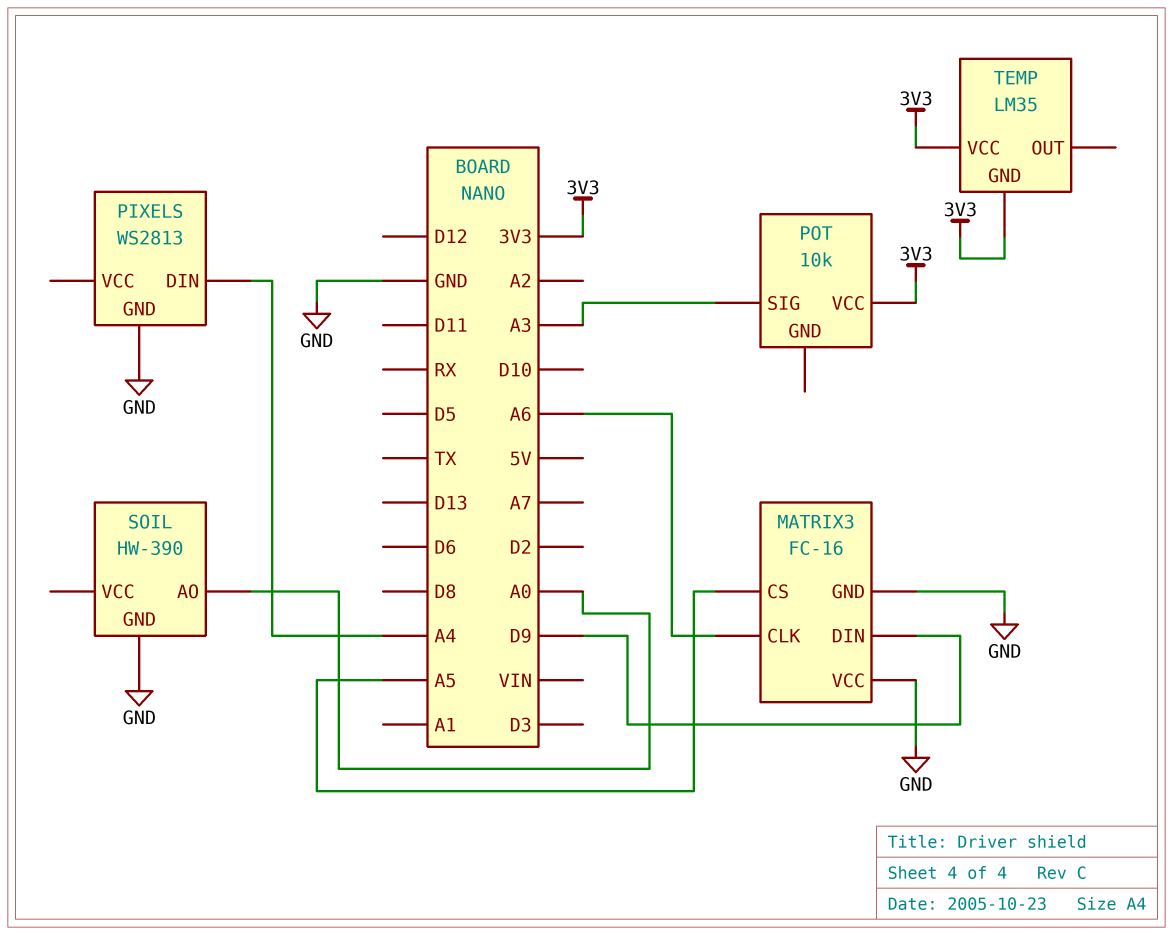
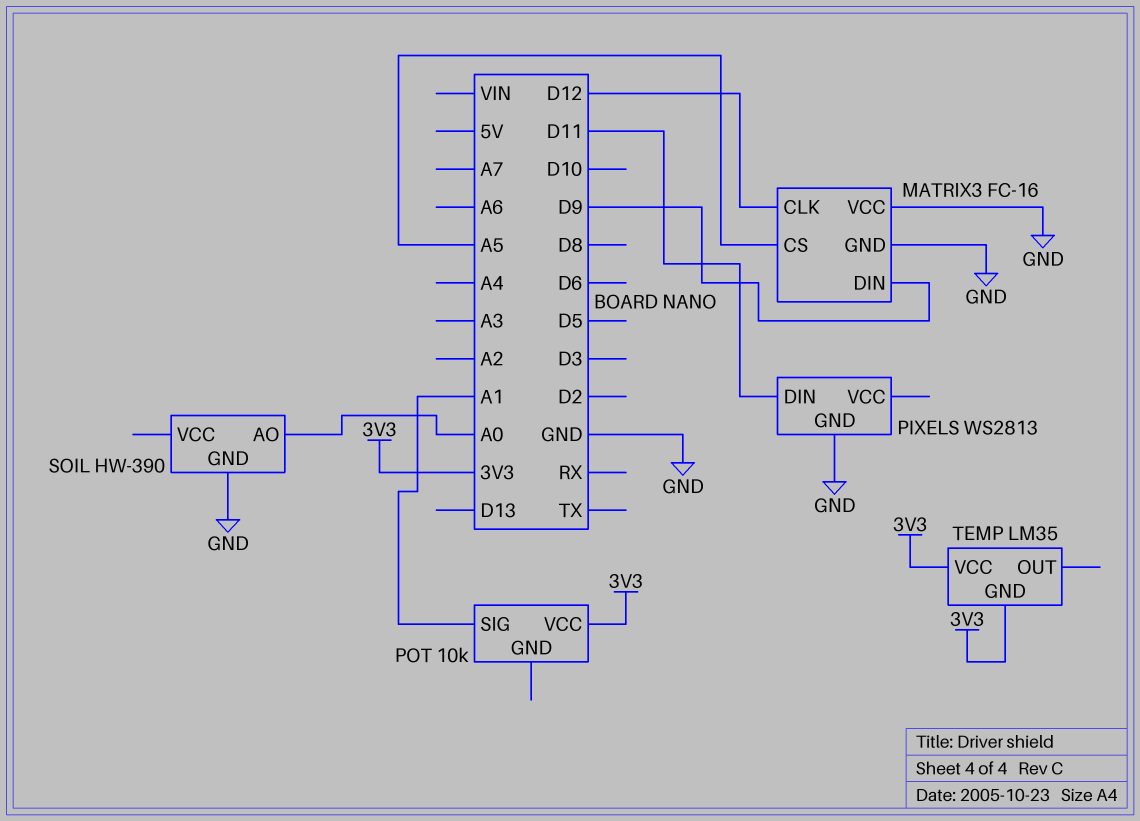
MATRIX3 pin CLK: A6 -> D12
PIXELS pin DIN: A4 -> D11
POT pin SIG: A3 -> A1

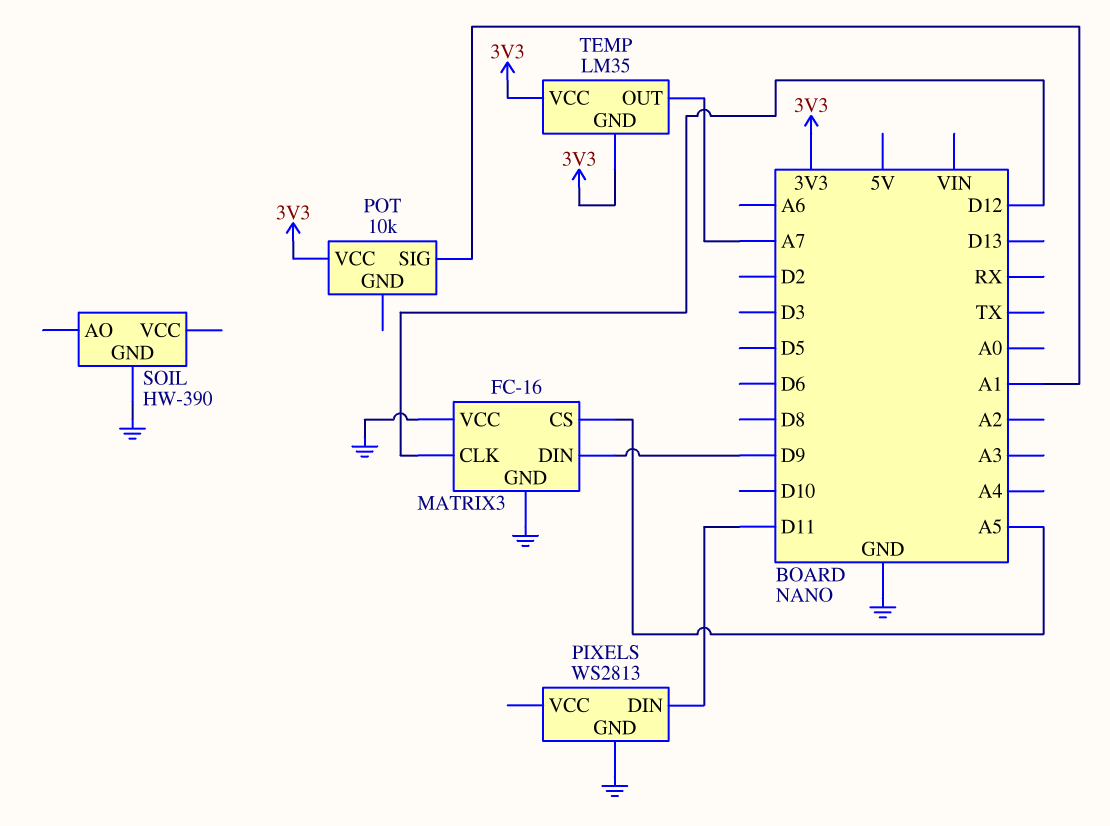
SOIL pin AO: A0 -> none
TEMP pin OUT: none -> A7

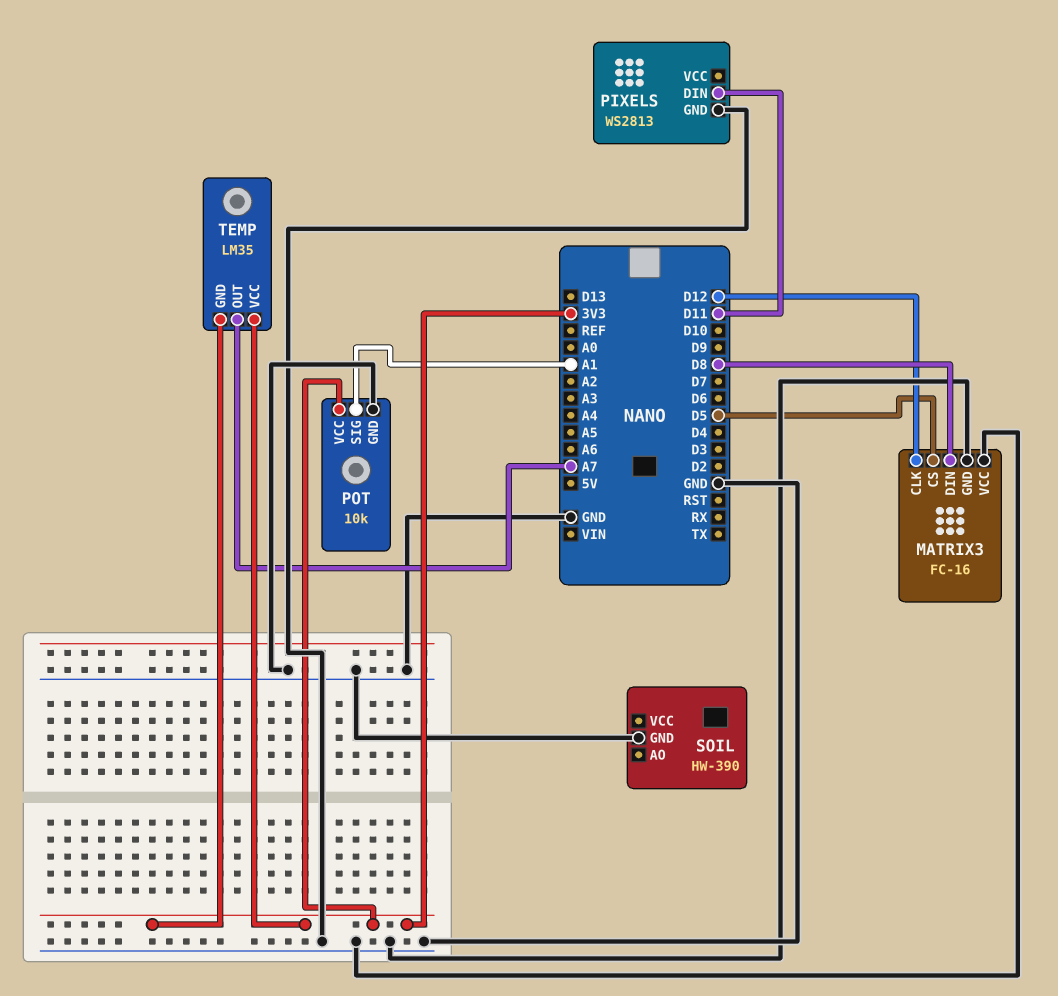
MATRIX3 pin CS: A5 -> D5
MATRIX3 pin DIN: D9 -> D8
POT pin GND: none -> GND

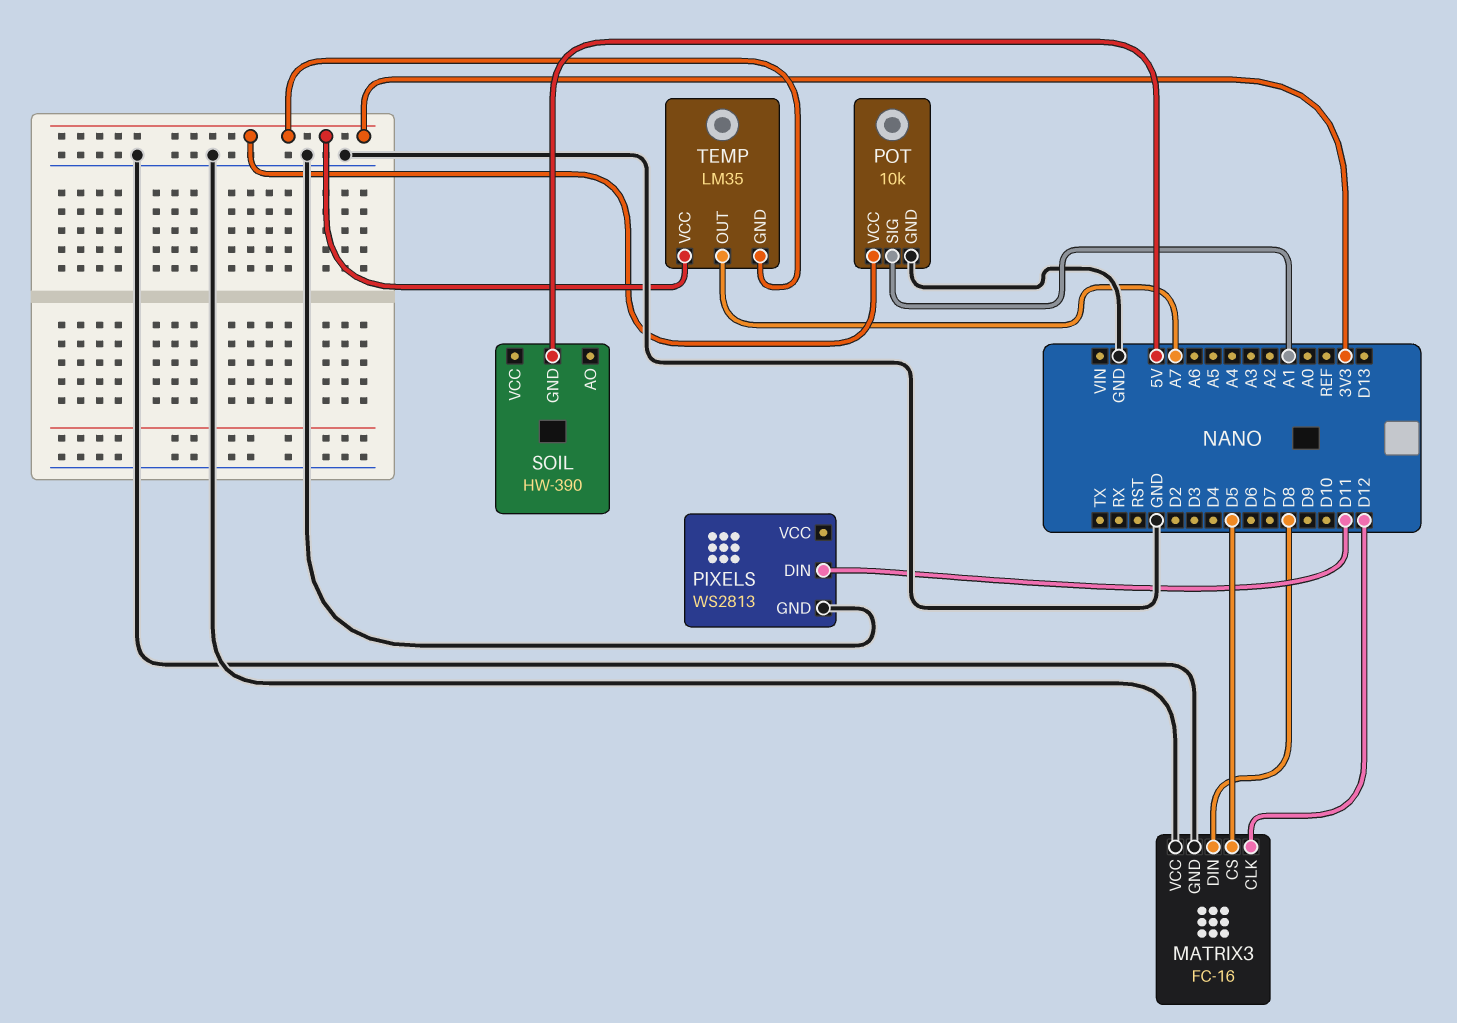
SOIL pin GND: GND -> 5V

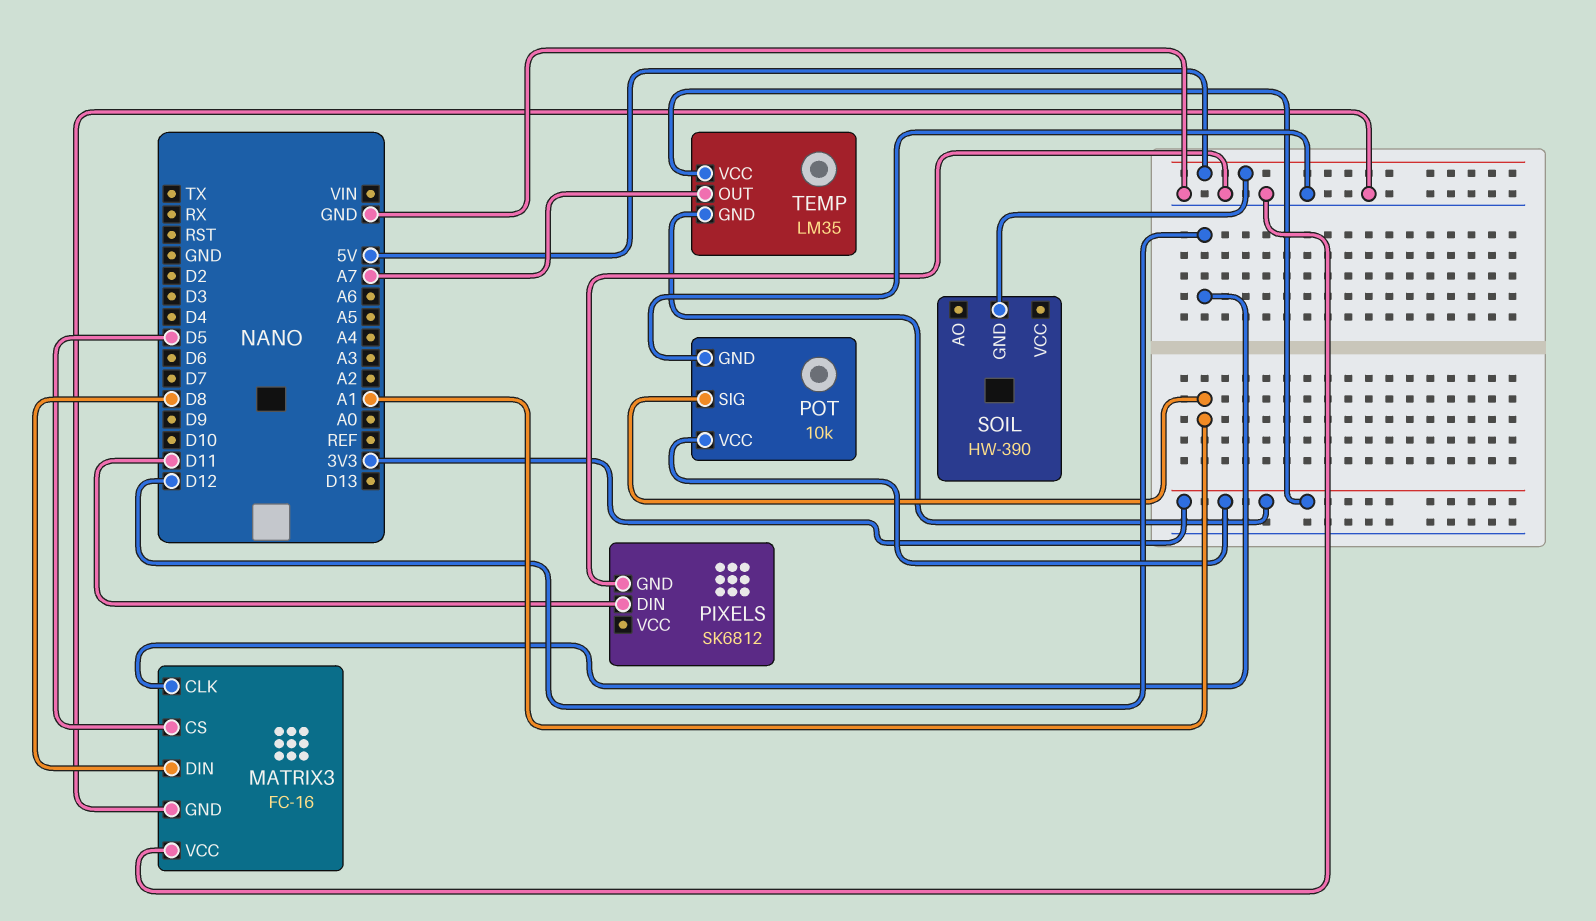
PIXELS: WS2813 -> SK6812

